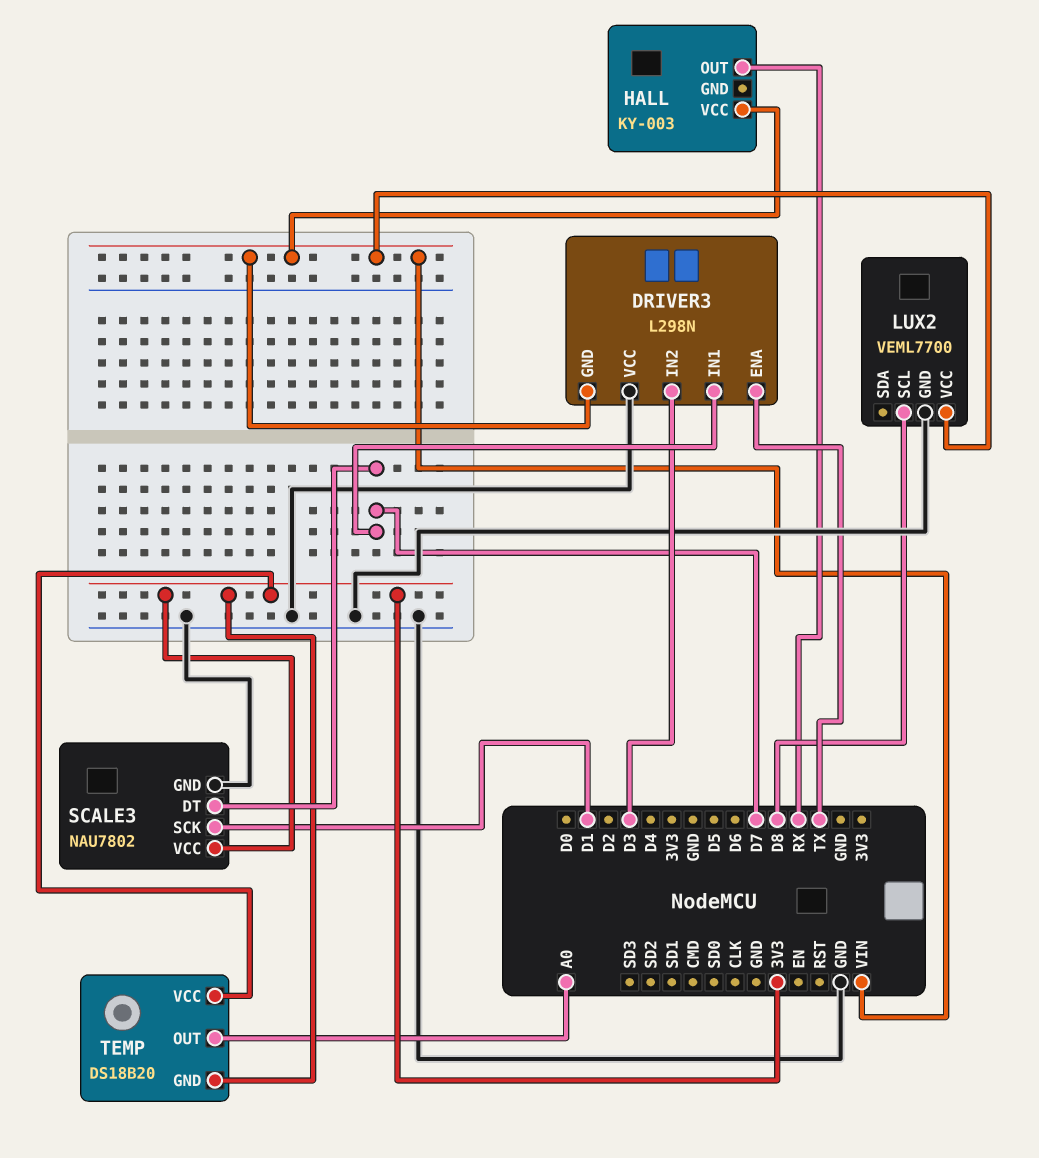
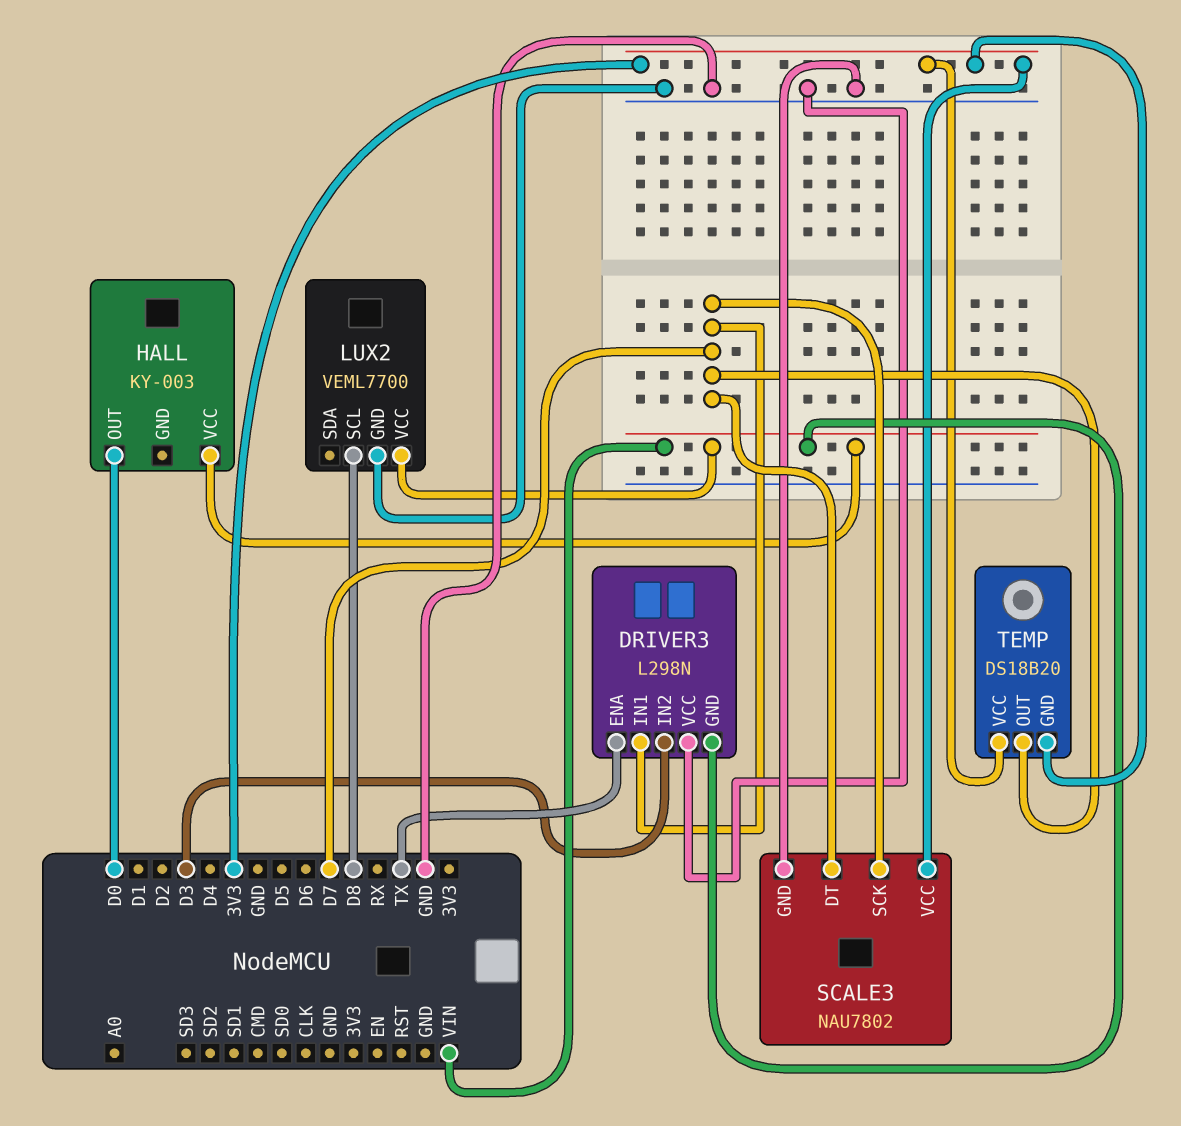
HALL pin OUT: RX -> D0
SCALE3 pin SCK: D1 -> D7
TEMP pin OUT: A0 -> D7

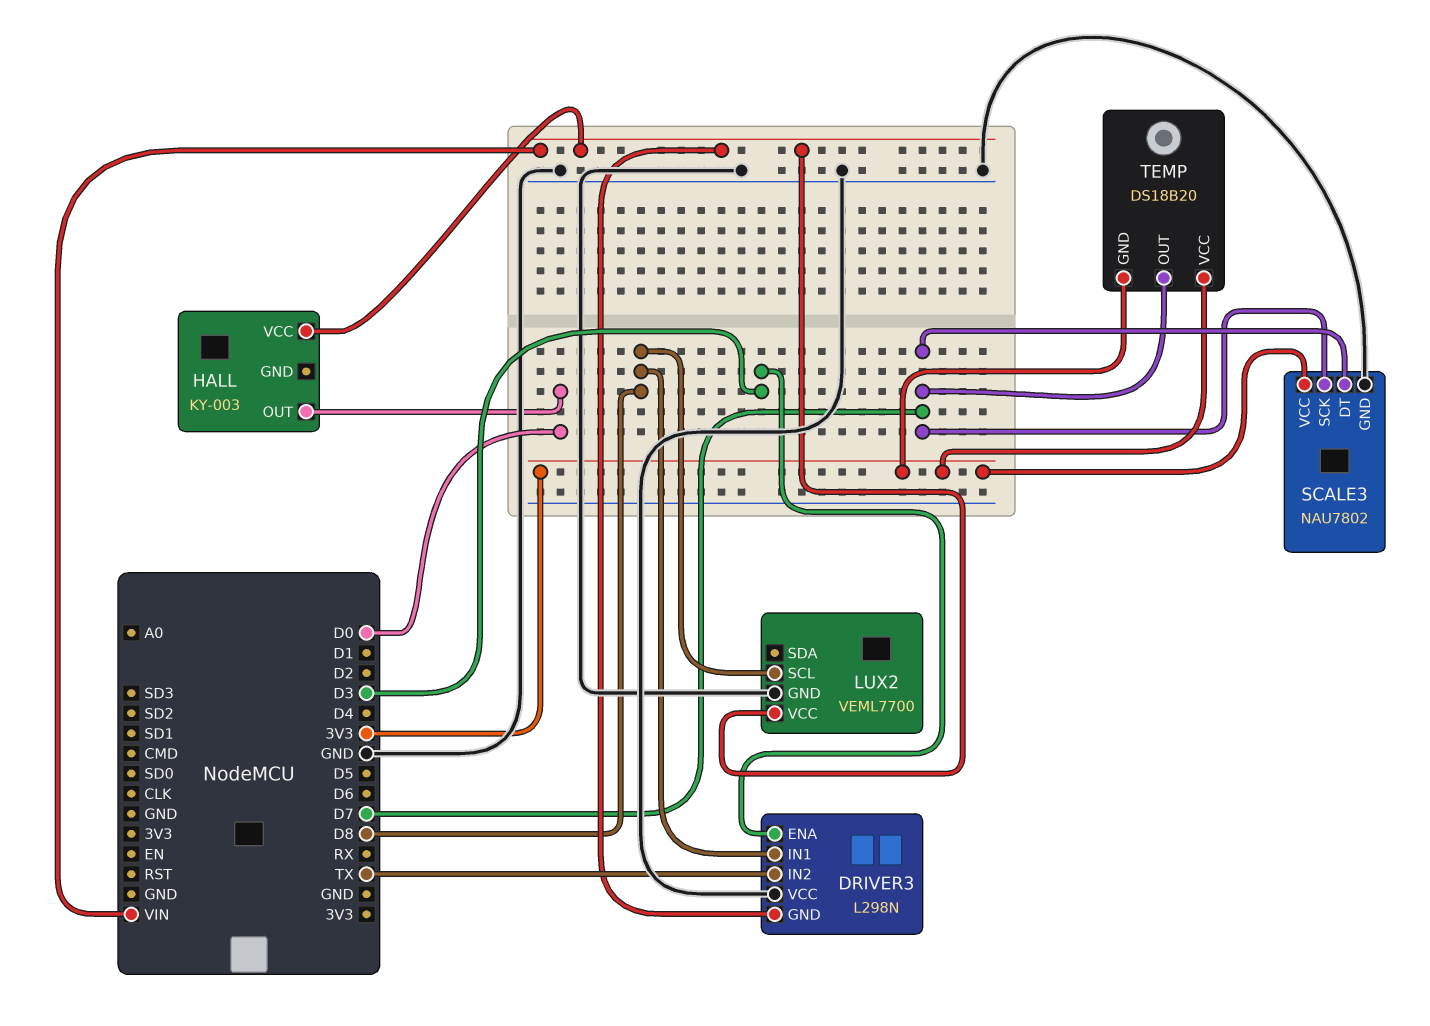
DRIVER3 pin ENA: TX -> D3
DRIVER3 pin IN1: D7 -> D8
DRIVER3 pin IN2: D3 -> TX

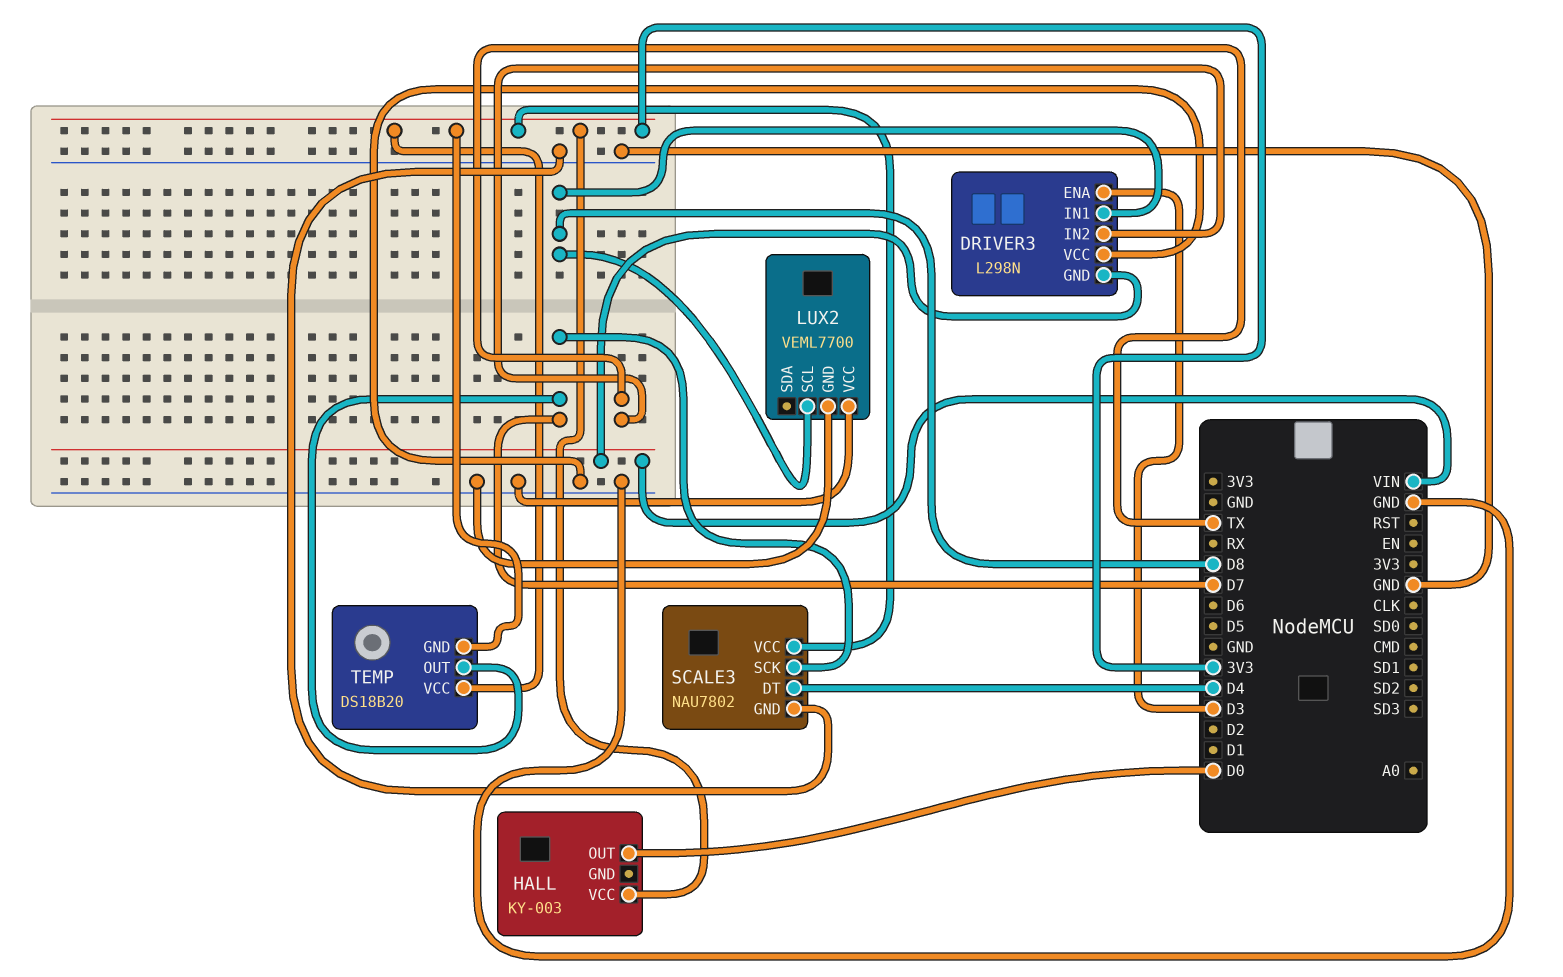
HALL pin VCC: VIN -> 3V3
LUX2 pin VCC: VIN -> GND
SCALE3 pin DT: D7 -> D4

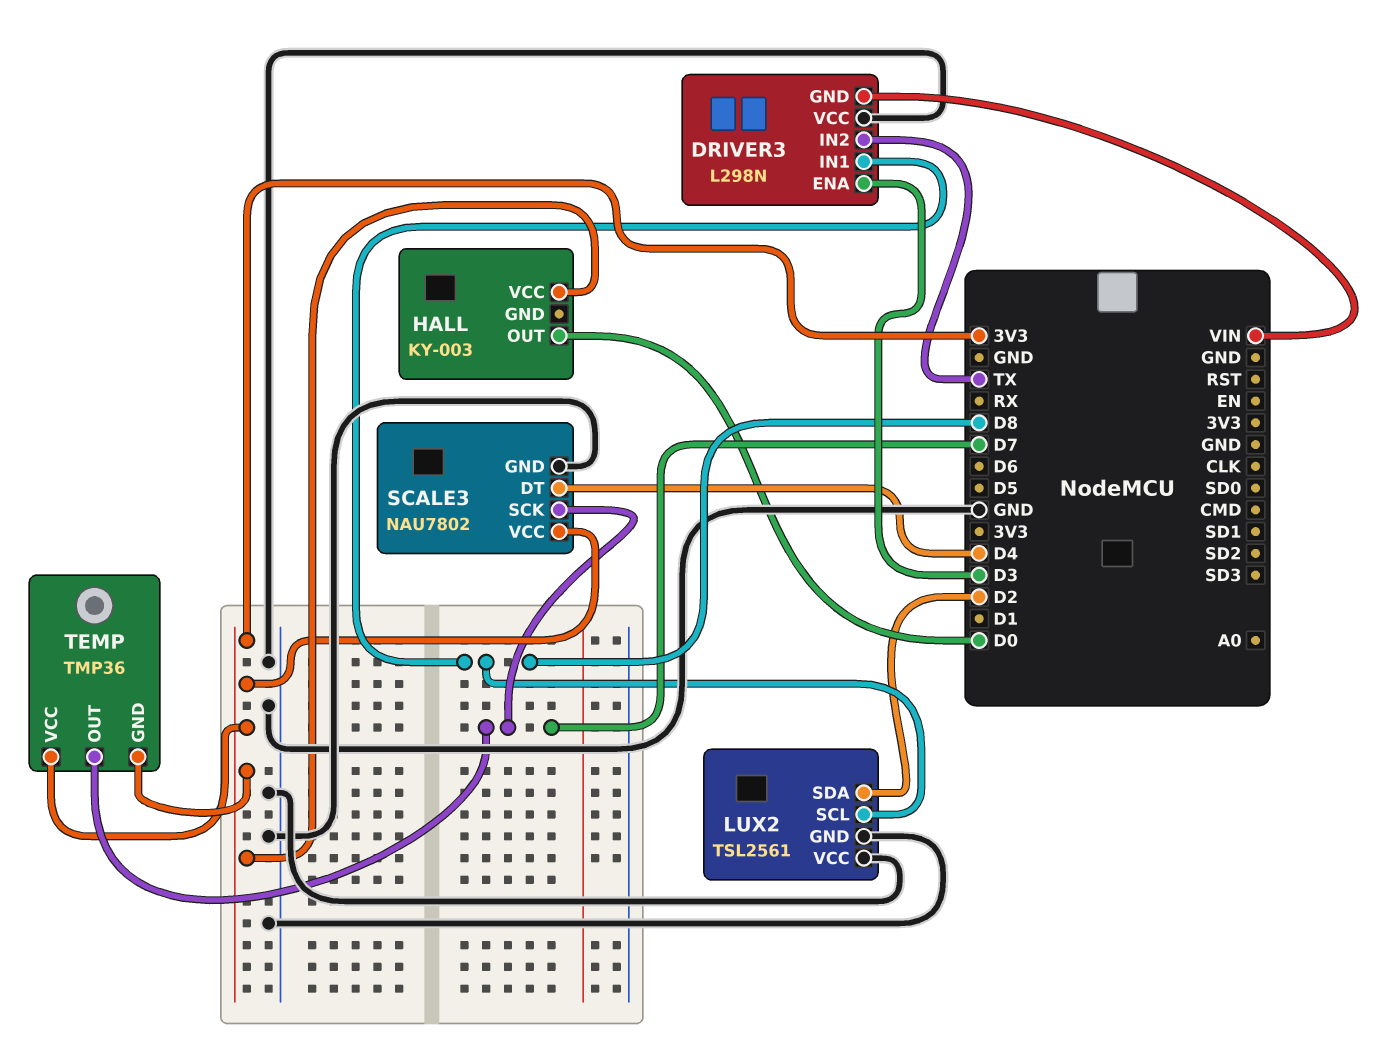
LUX2: VEML7700 -> TSL2561
LUX2 pin SDA: none -> D2
TEMP: DS18B20 -> TMP36

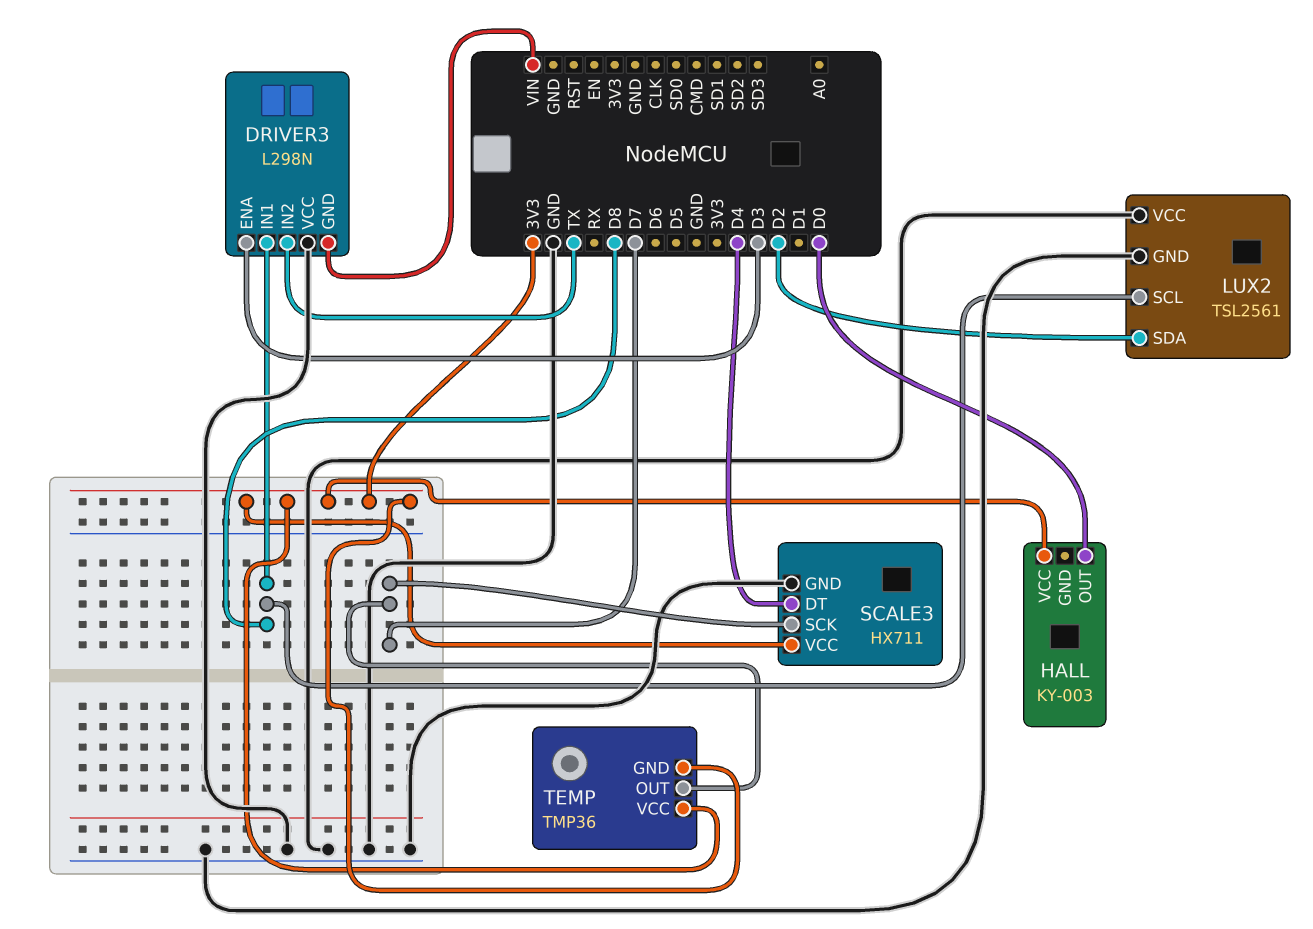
SCALE3: NAU7802 -> HX711

